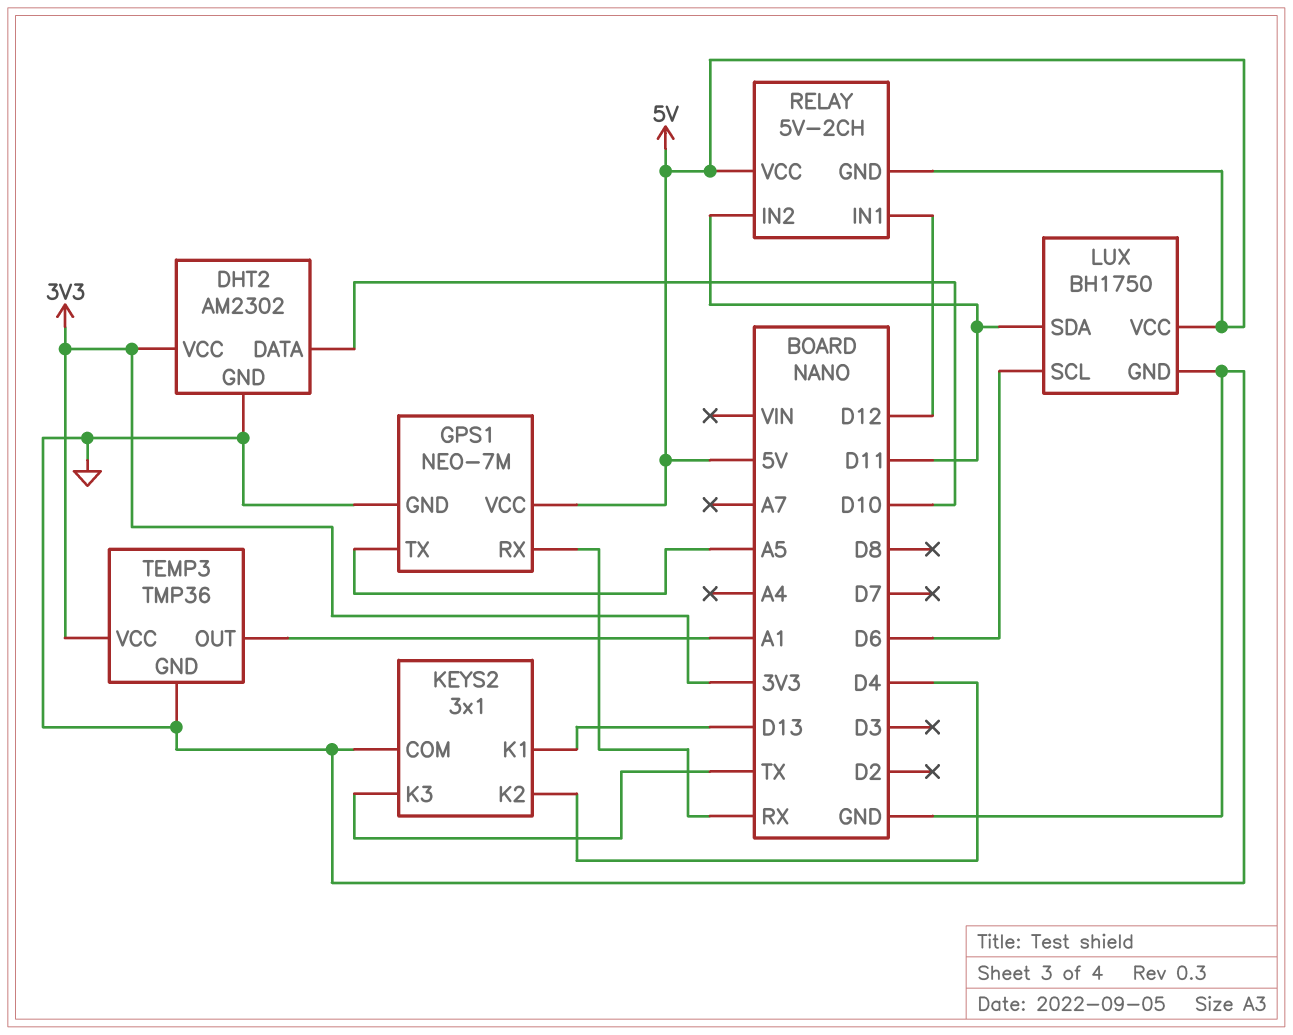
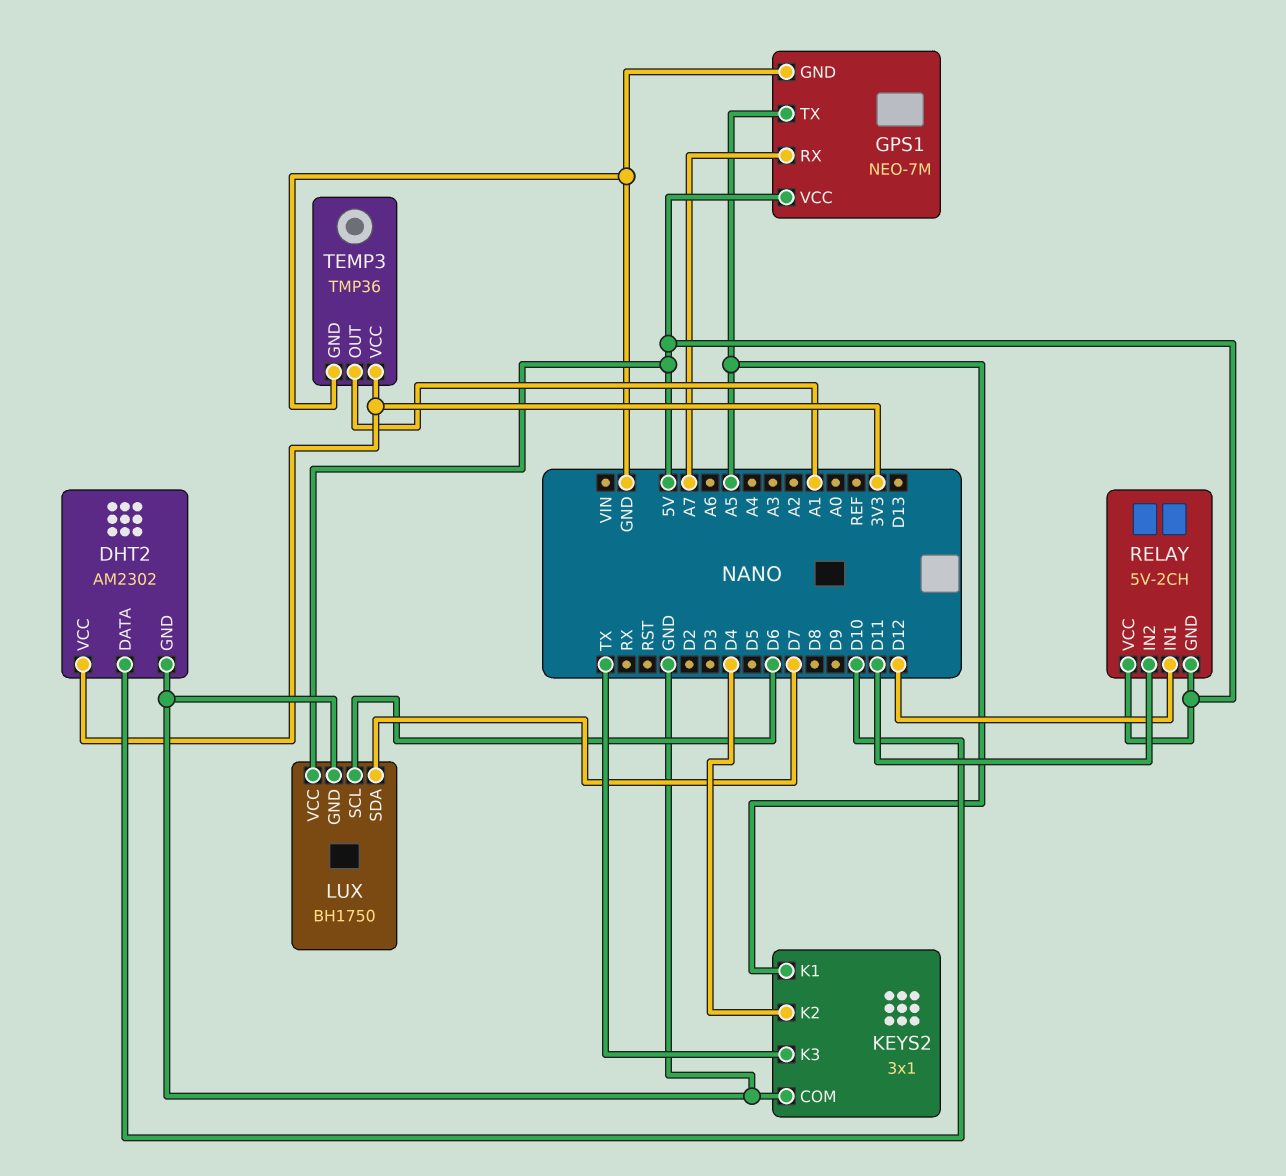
GPS1 pin RX: RX -> A7
KEYS2 pin K1: D13 -> A5
LUX pin SDA: D11 -> D7

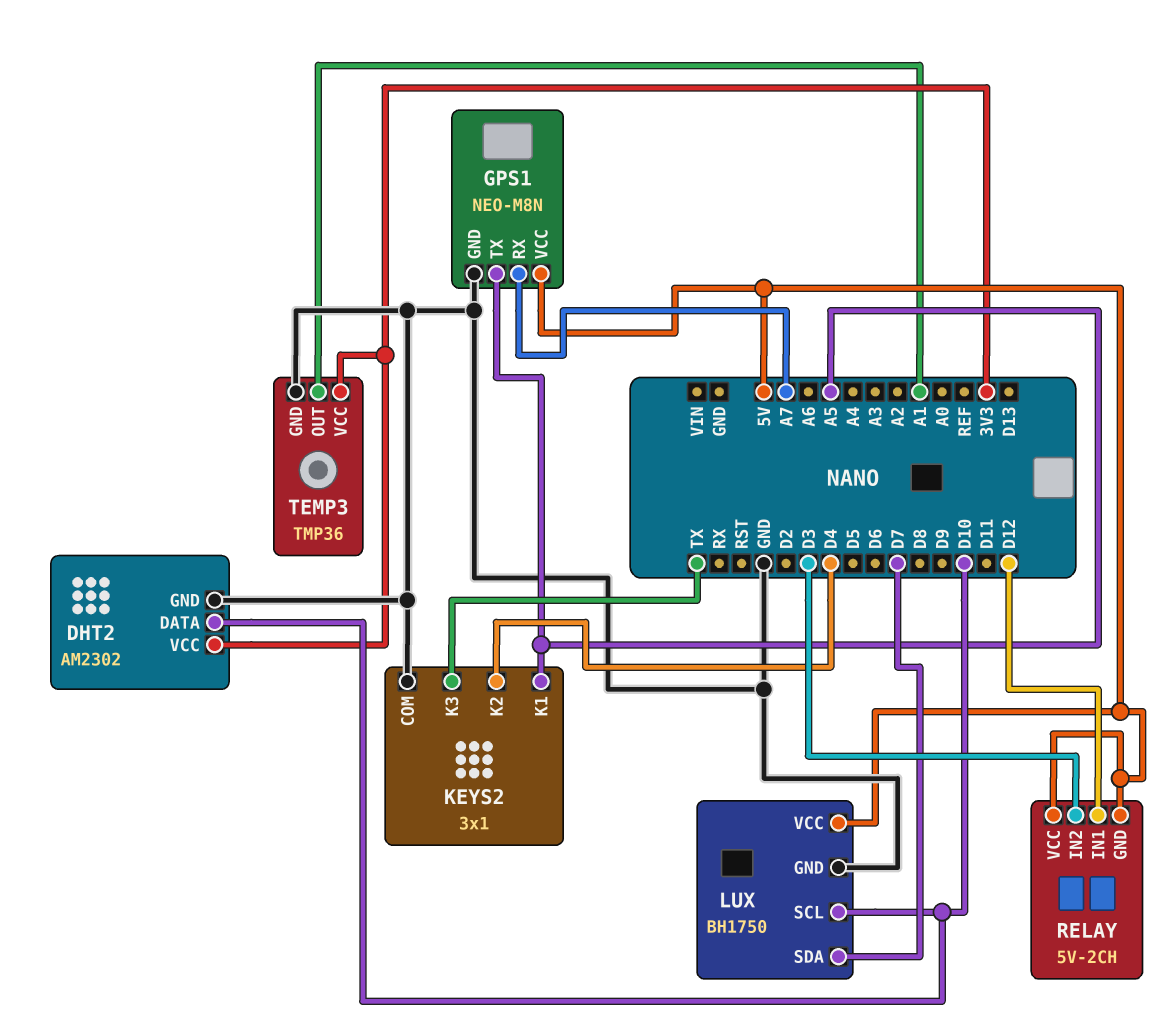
GPS1: NEO-7M -> NEO-M8N
LUX pin SCL: D6 -> D10
RELAY pin IN2: D11 -> D3

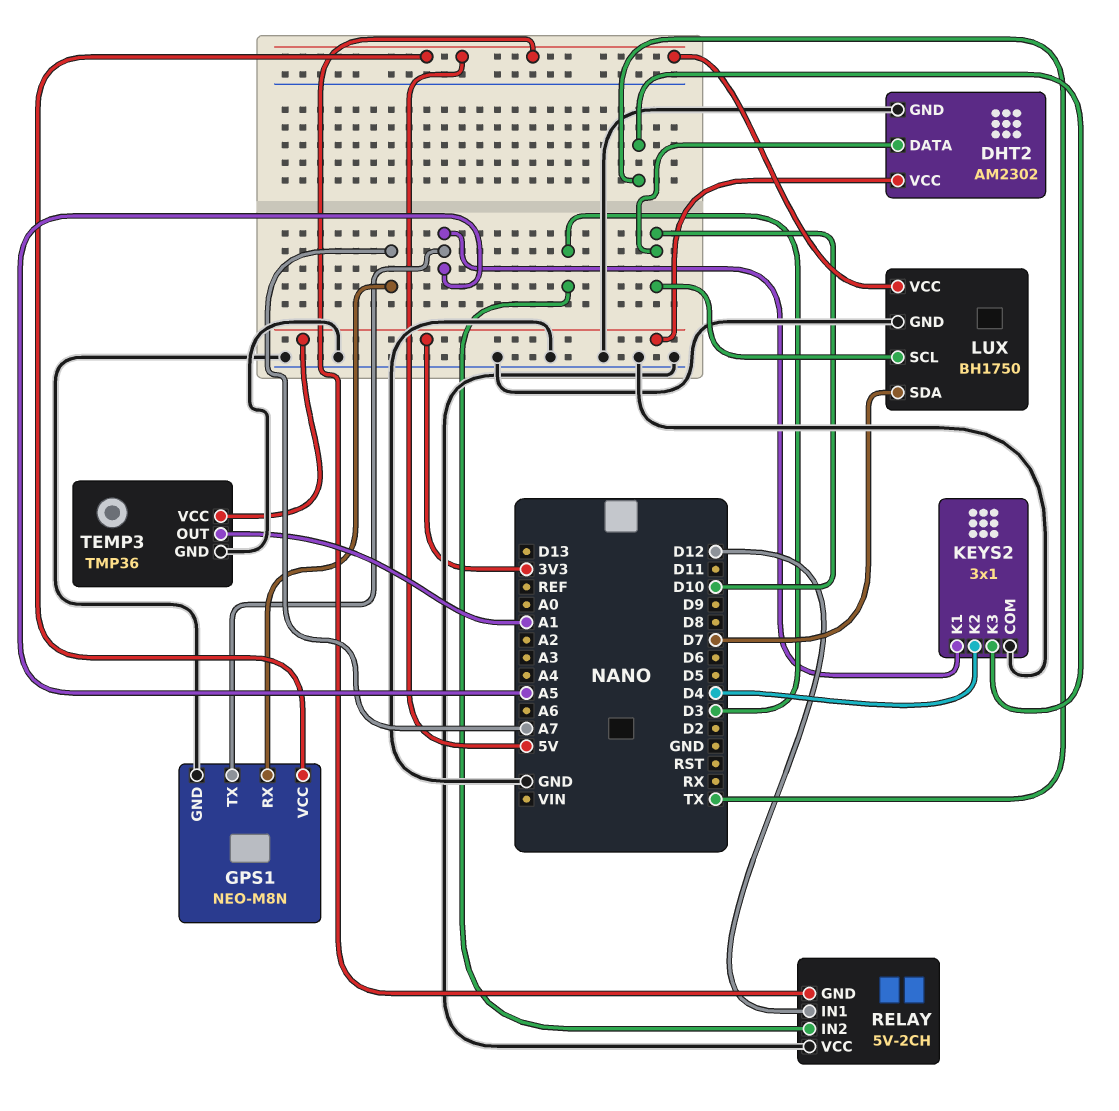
RELAY pin VCC: 5V -> GND

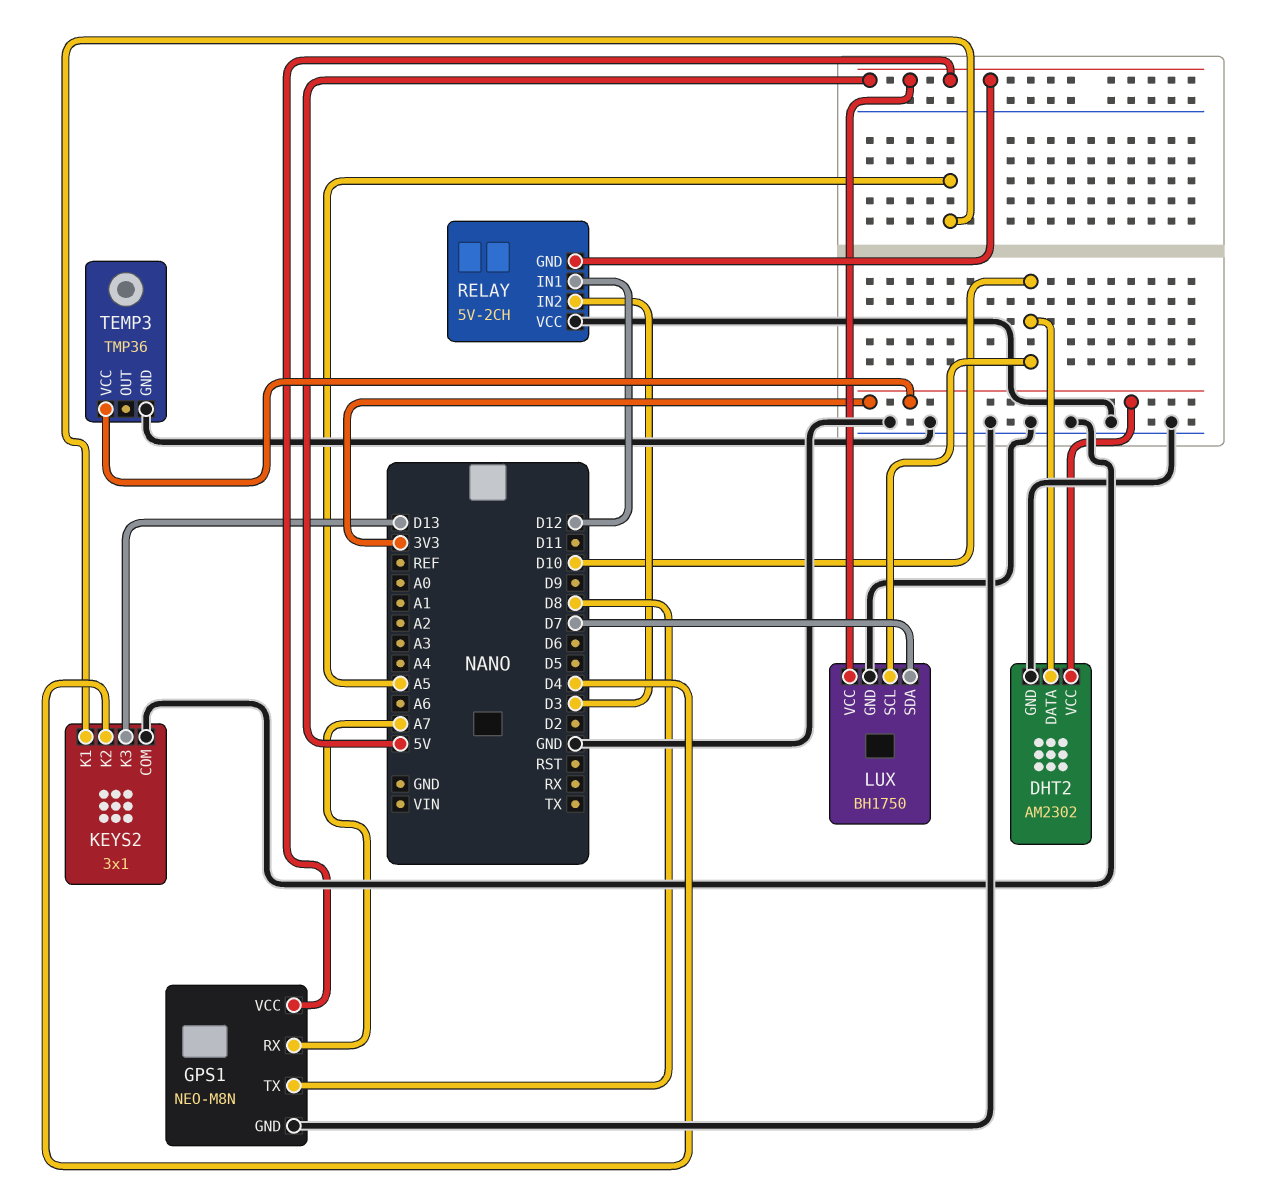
GPS1 pin TX: A5 -> D8
KEYS2 pin K3: TX -> D13
TEMP3 pin OUT: A1 -> none

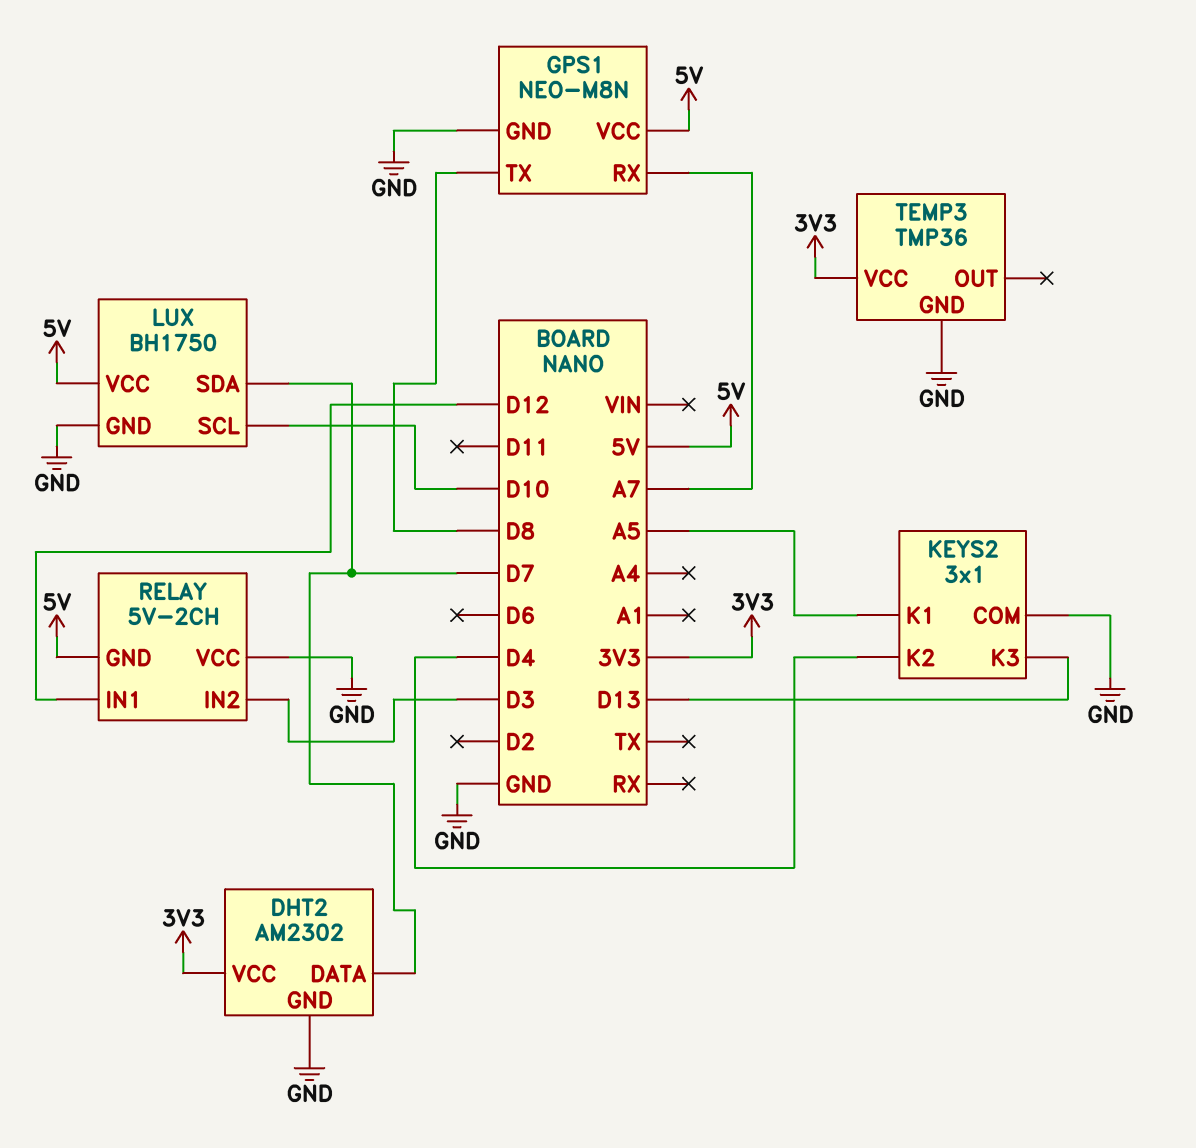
DHT2 pin DATA: D10 -> D7

